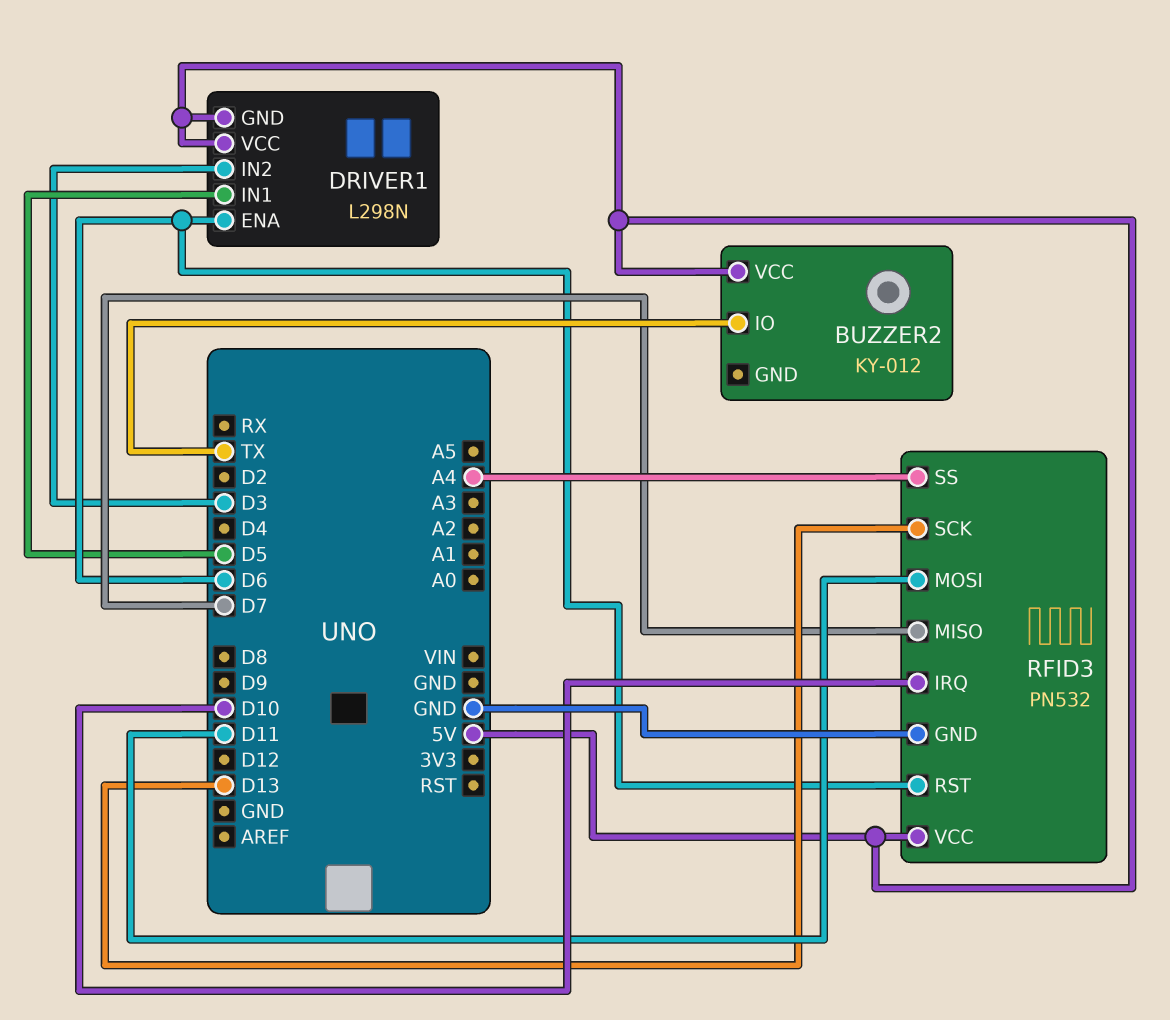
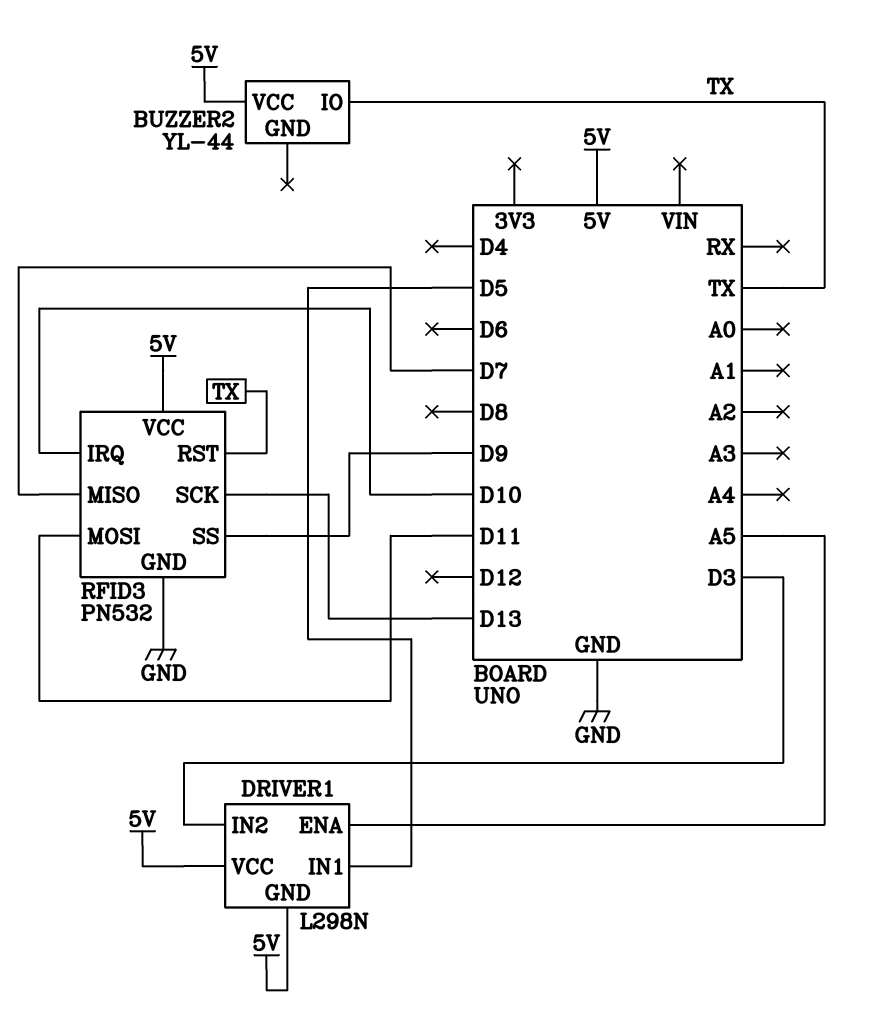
BUZZER2: KY-012 -> YL-44
DRIVER1 pin ENA: D6 -> A5
RFID3 pin RST: D6 -> TX
RFID3 pin SS: A4 -> D9

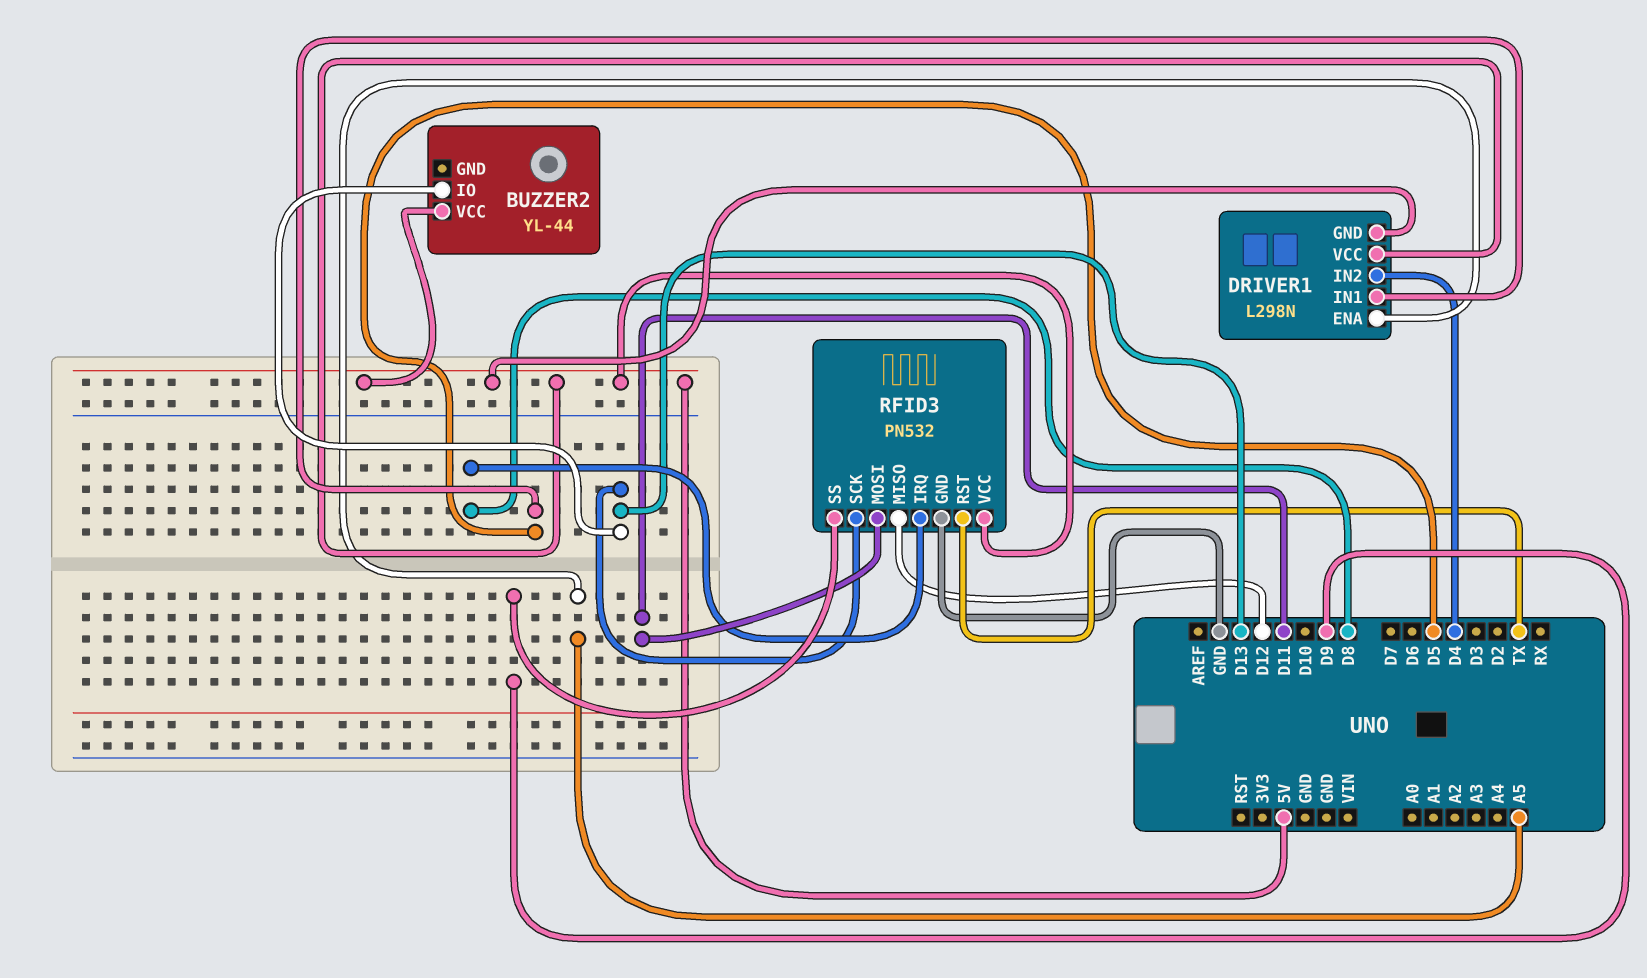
BUZZER2 pin IO: TX -> D13
DRIVER1 pin IN2: D3 -> D4
RFID3 pin IRQ: D10 -> D8
RFID3 pin MISO: D7 -> D12

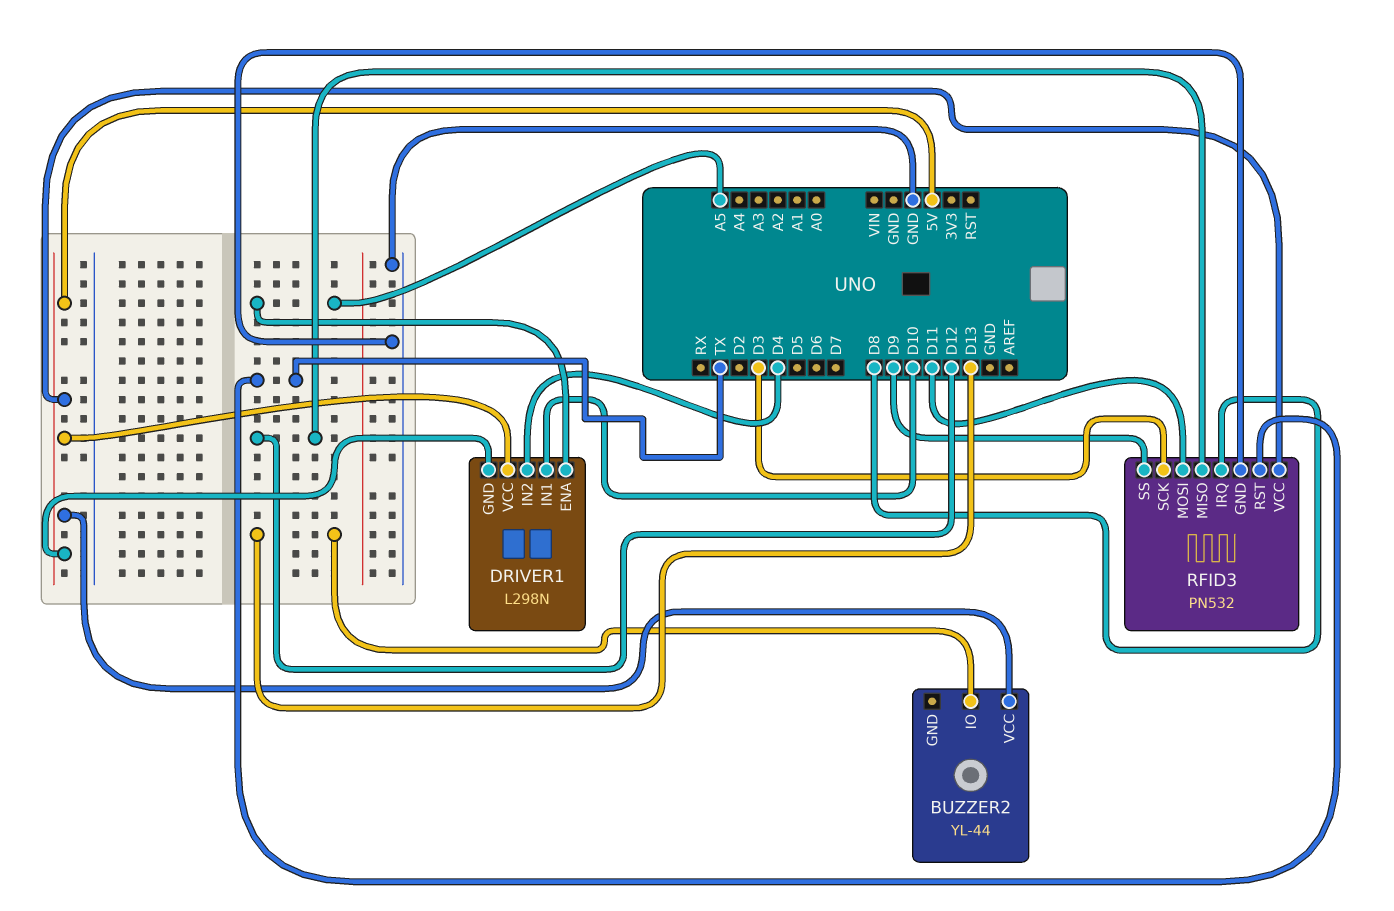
DRIVER1 pin IN1: D5 -> D10
RFID3 pin SCK: D13 -> D3

